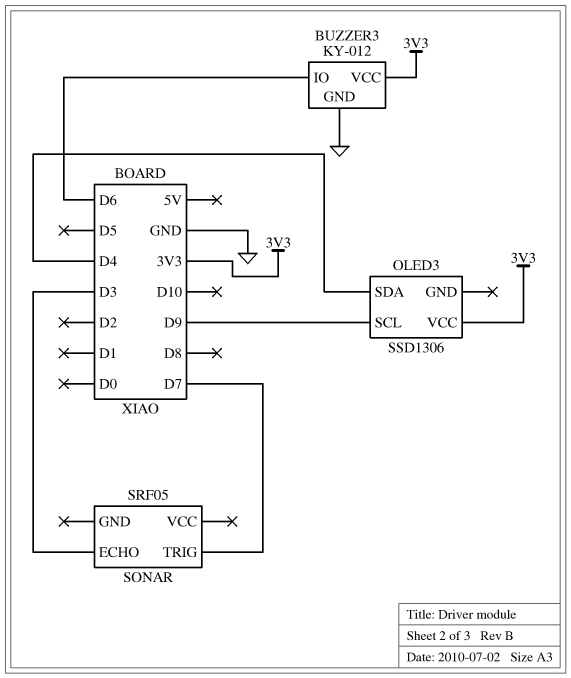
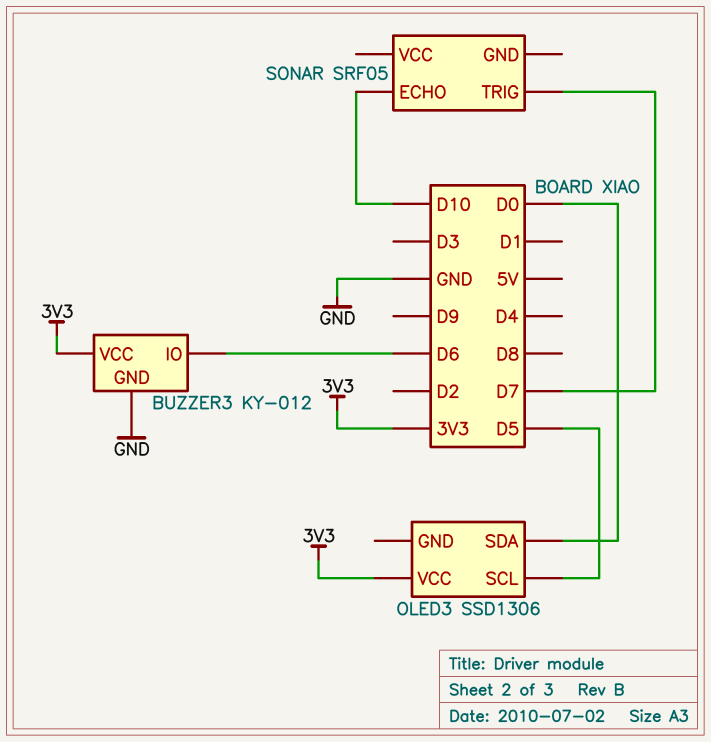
OLED3 pin SCL: D9 -> D5
OLED3 pin SDA: D4 -> D0
SONAR pin ECHO: D3 -> D10

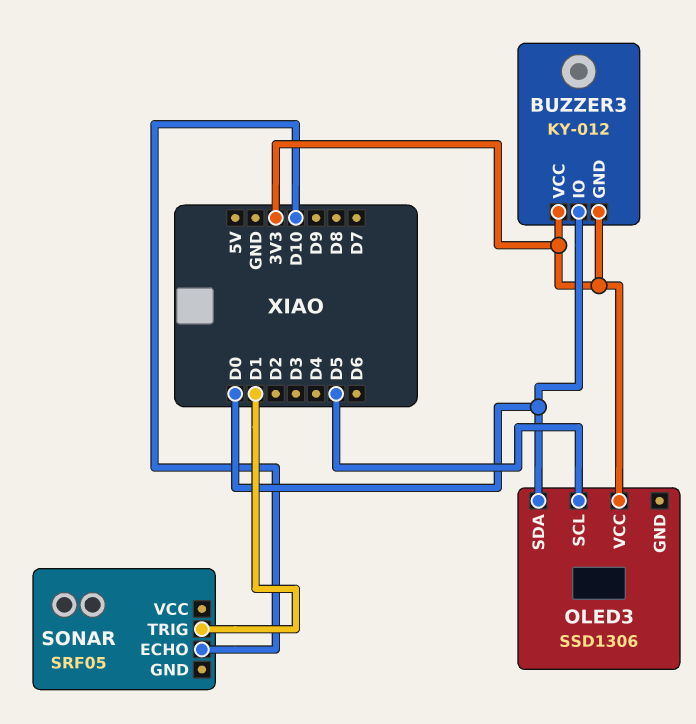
BUZZER3 pin GND: GND -> 3V3
BUZZER3 pin IO: D6 -> D0
SONAR pin TRIG: D7 -> D1

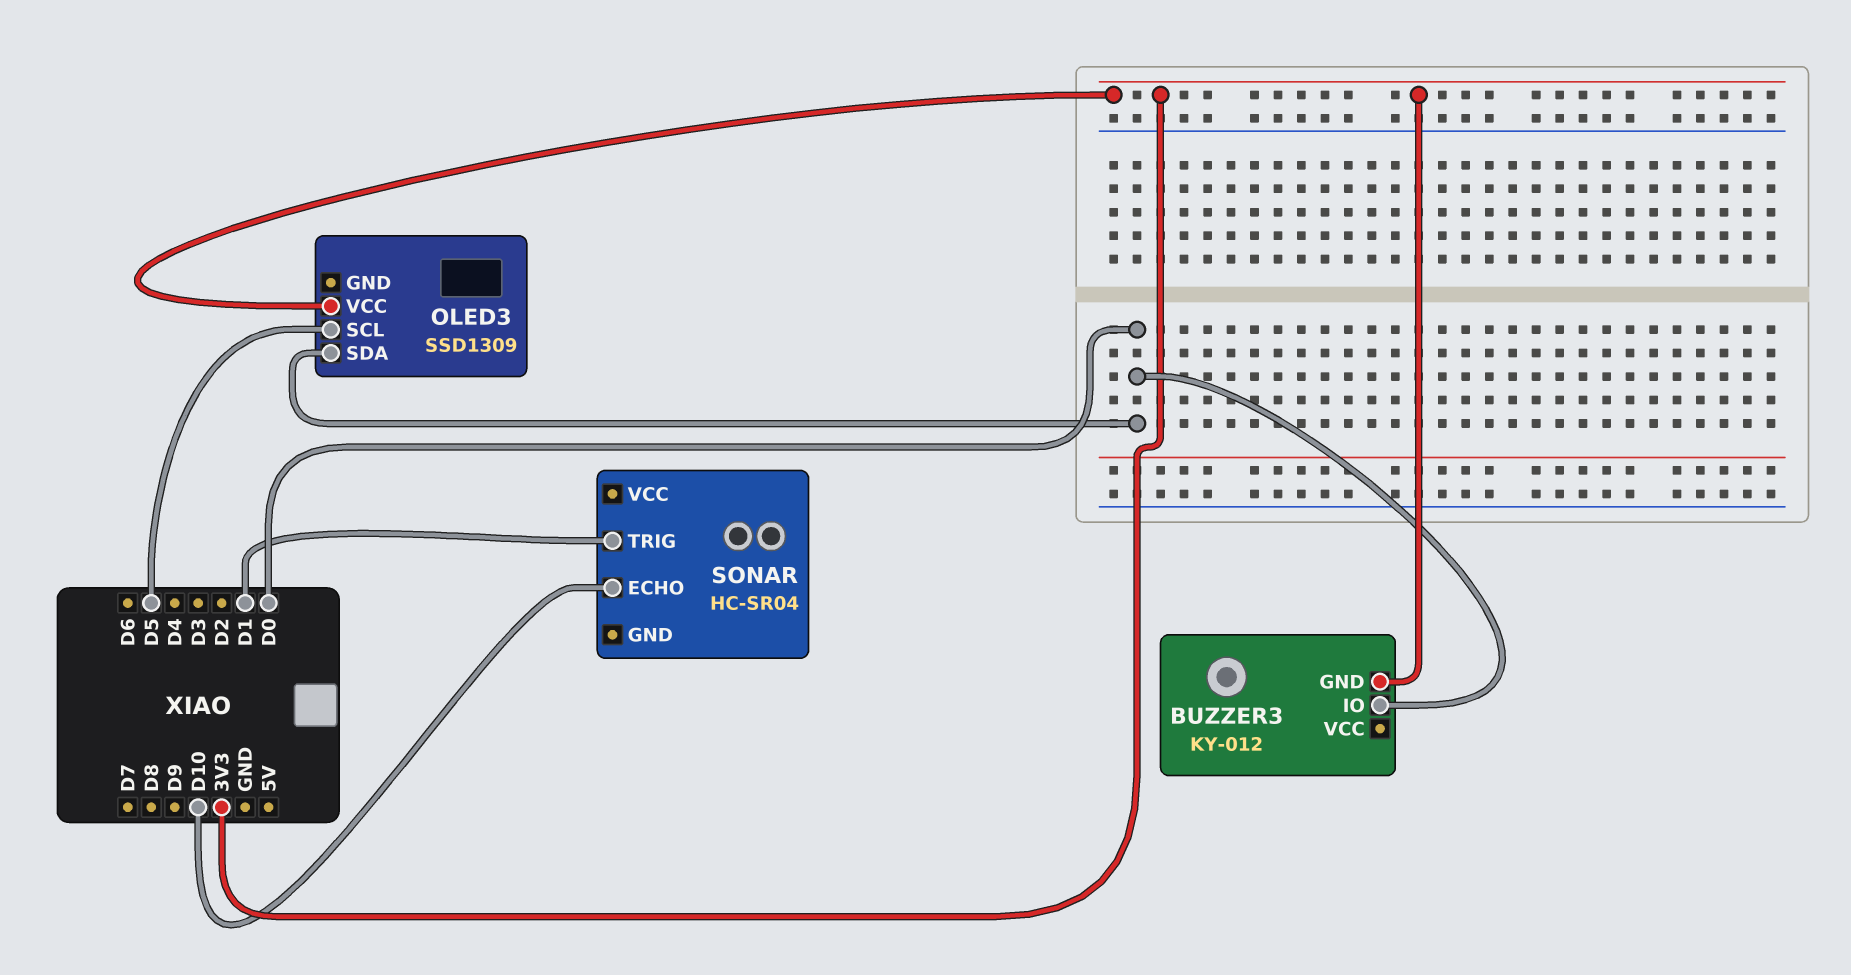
BUZZER3 pin VCC: 3V3 -> none
OLED3: SSD1306 -> SSD1309
SONAR: SRF05 -> HC-SR04

